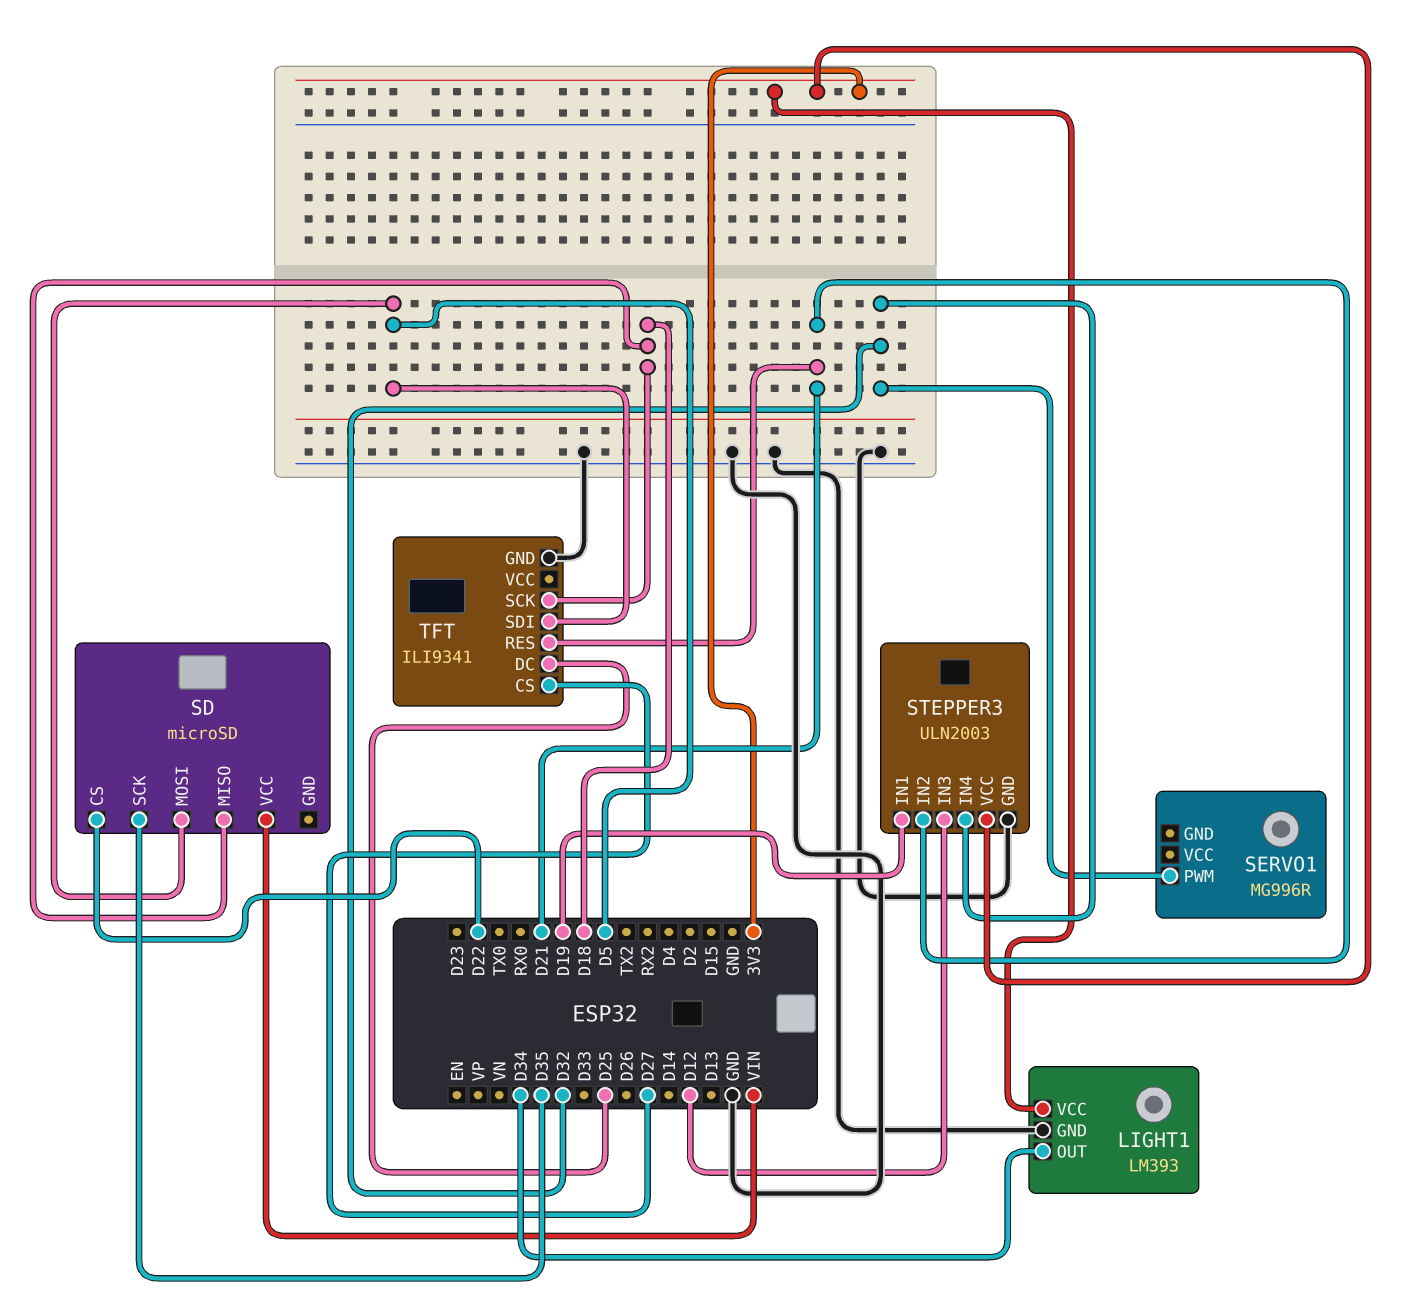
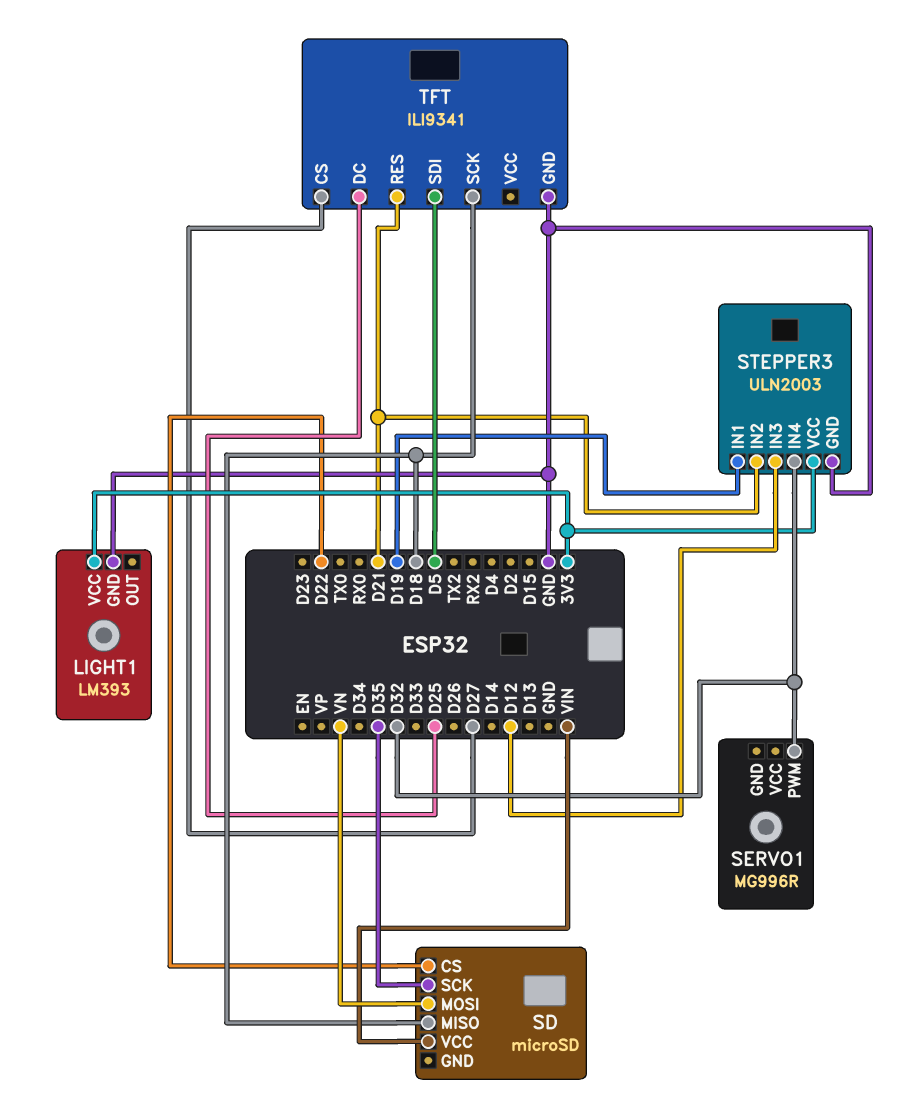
LIGHT1 pin OUT: D34 -> none
SD pin MOSI: D5 -> VN

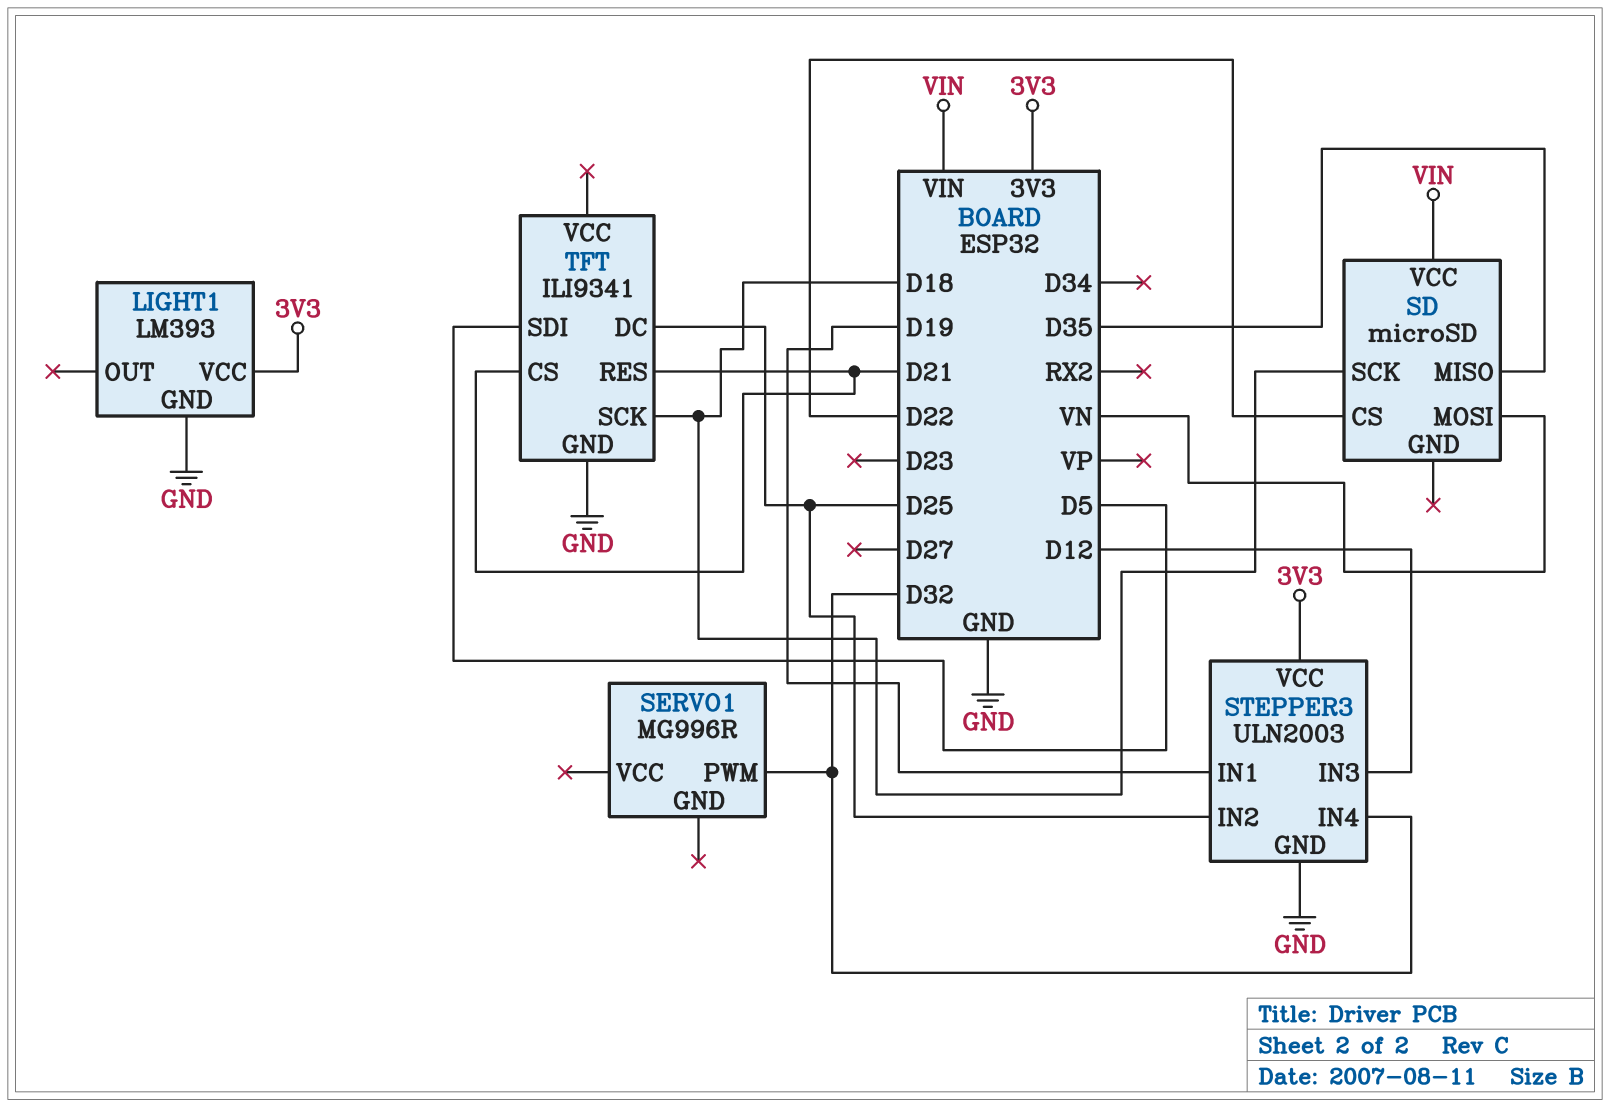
SD pin MISO: D18 -> D35
SD pin SCK: D35 -> D18
STEPPER3 pin IN2: D21 -> D25
TFT pin CS: D27 -> D21

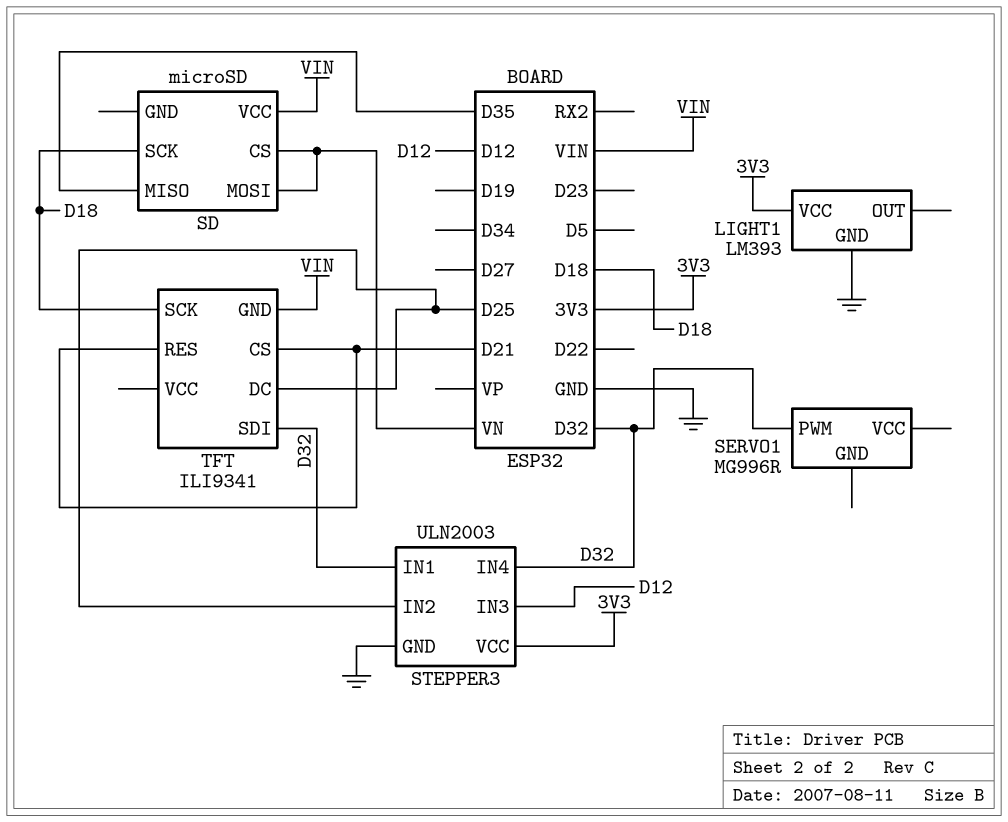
SD pin CS: D22 -> VN
STEPPER3 pin IN1: D19 -> D32
TFT pin GND: GND -> VIN
TFT pin SDI: D5 -> D32

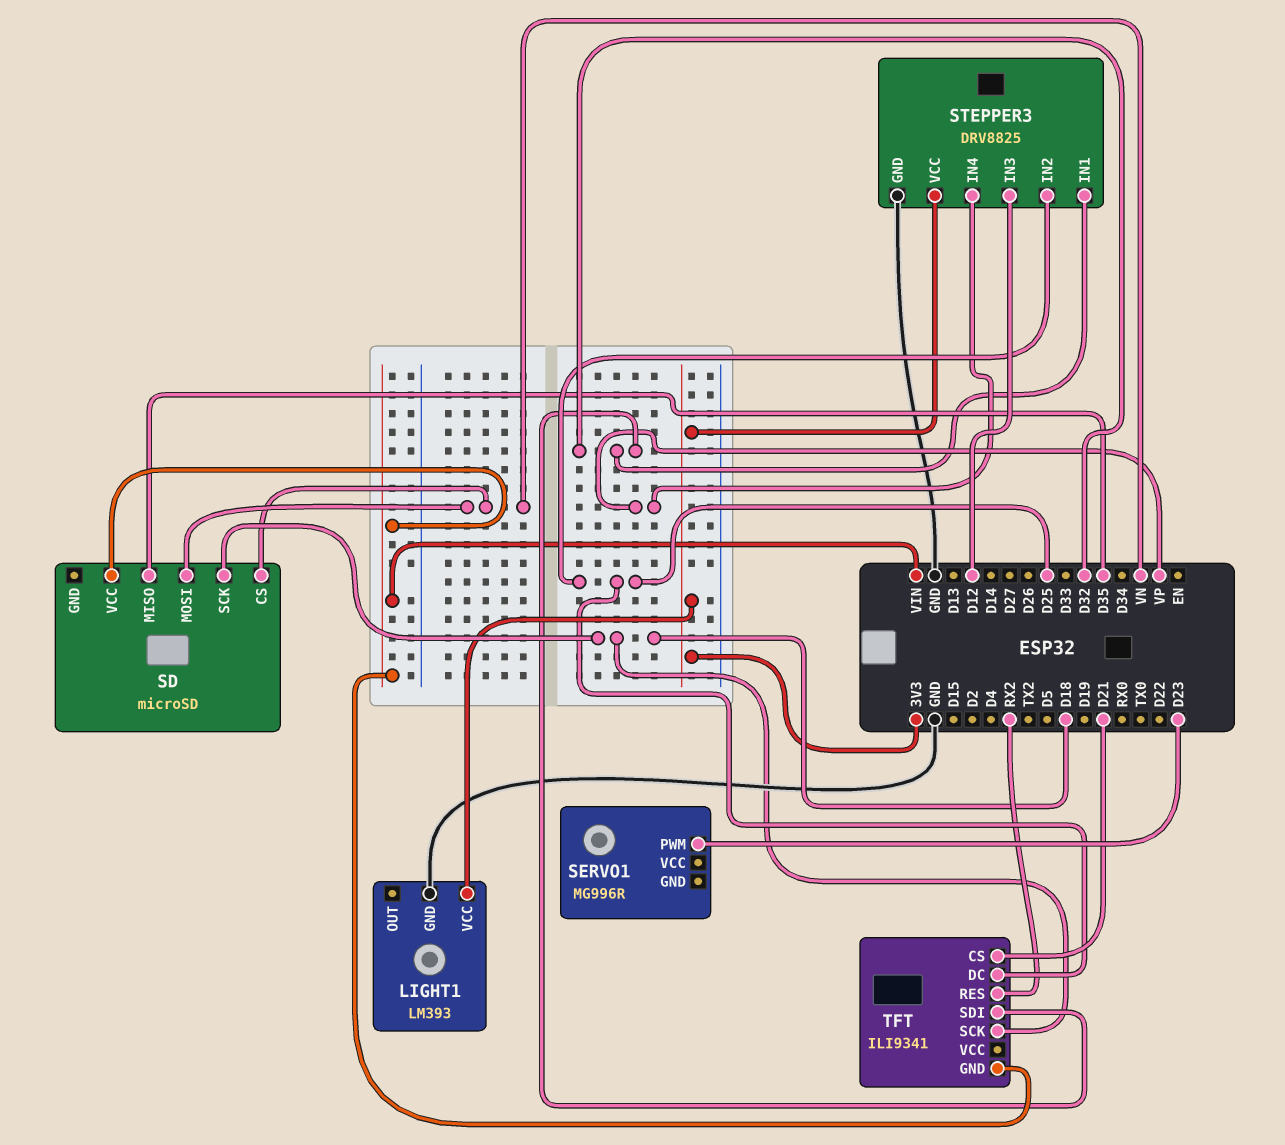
SERVO1 pin PWM: D32 -> D23
STEPPER3: ULN2003 -> DRV8825
STEPPER3 pin IN4: D32 -> VP
TFT pin RES: D21 -> RX2

